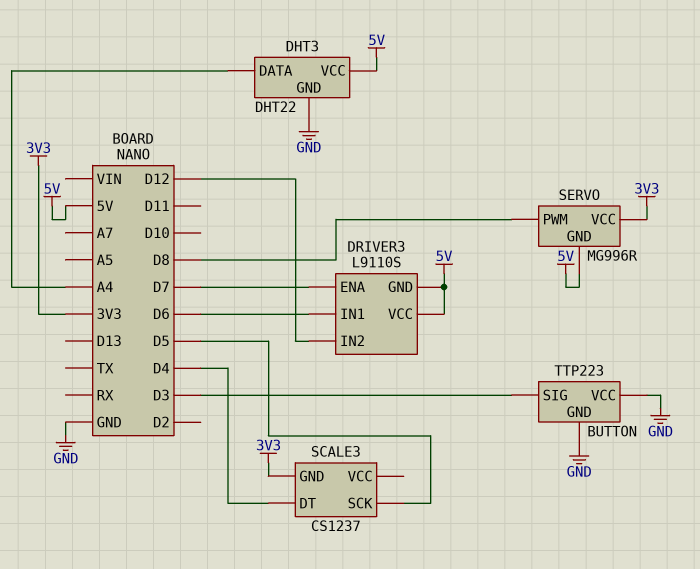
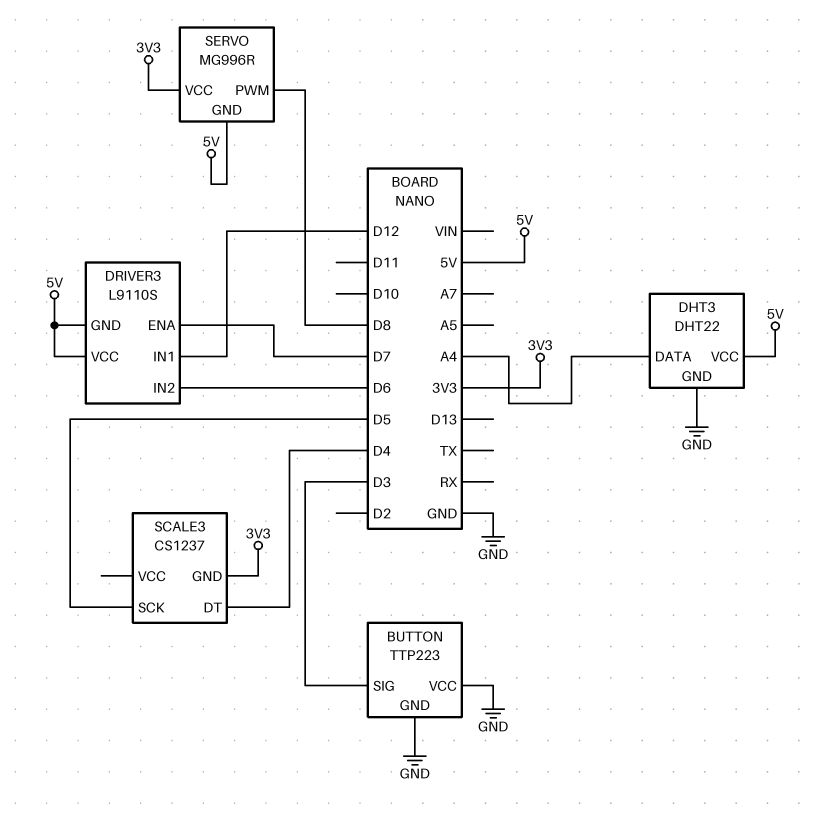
DRIVER3 pin IN1: D6 -> D12
DRIVER3 pin IN2: D12 -> D6

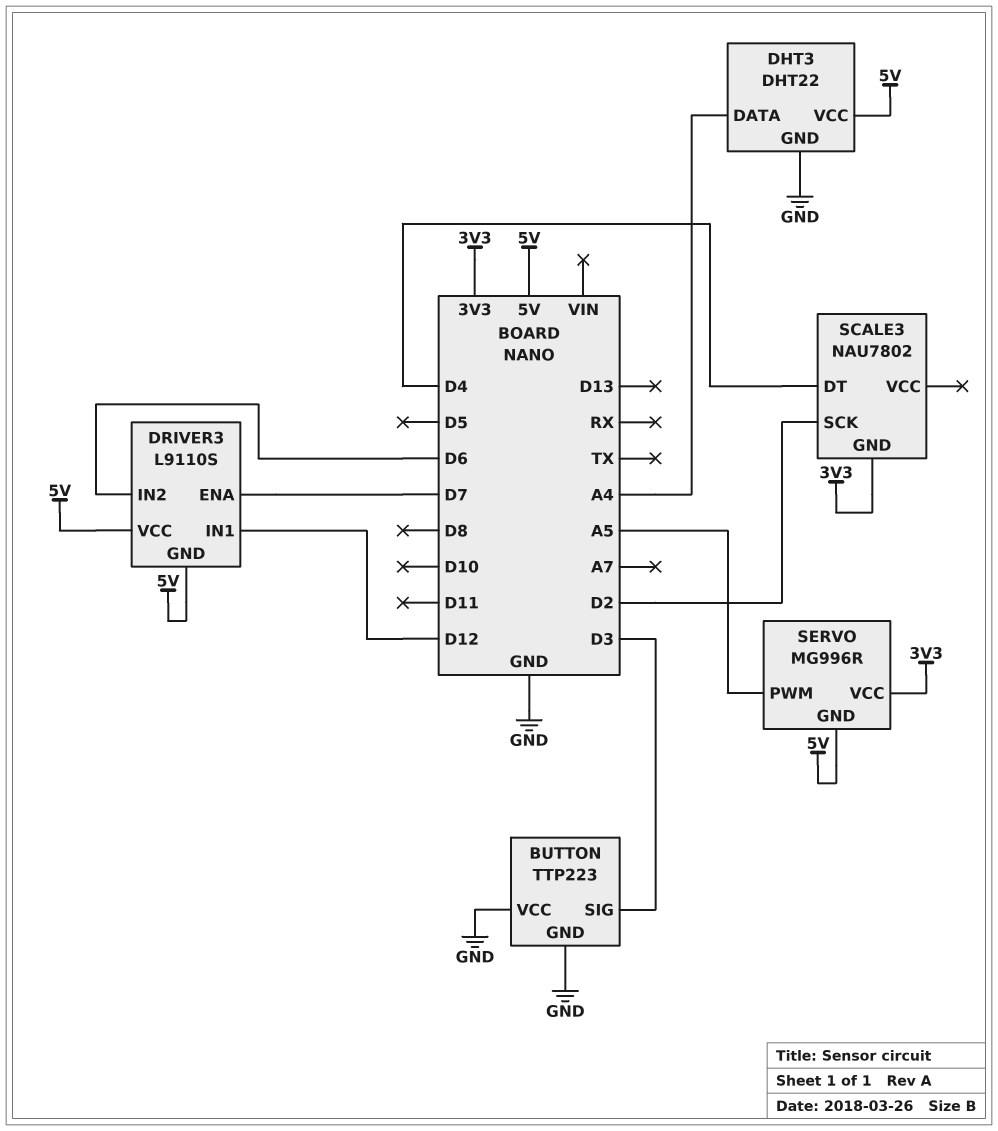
SCALE3: CS1237 -> NAU7802
SCALE3 pin SCK: D5 -> D2
SERVO pin PWM: D8 -> A5

